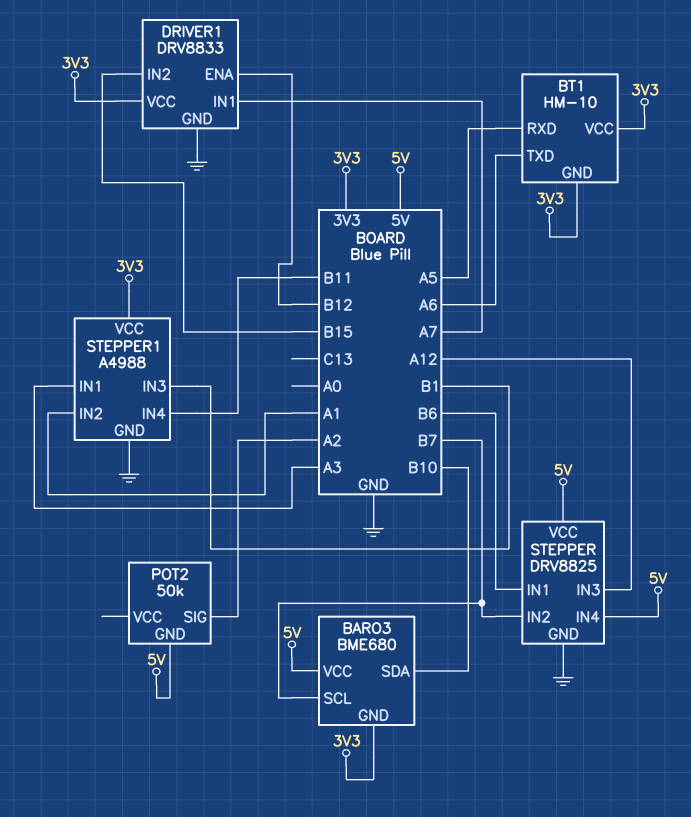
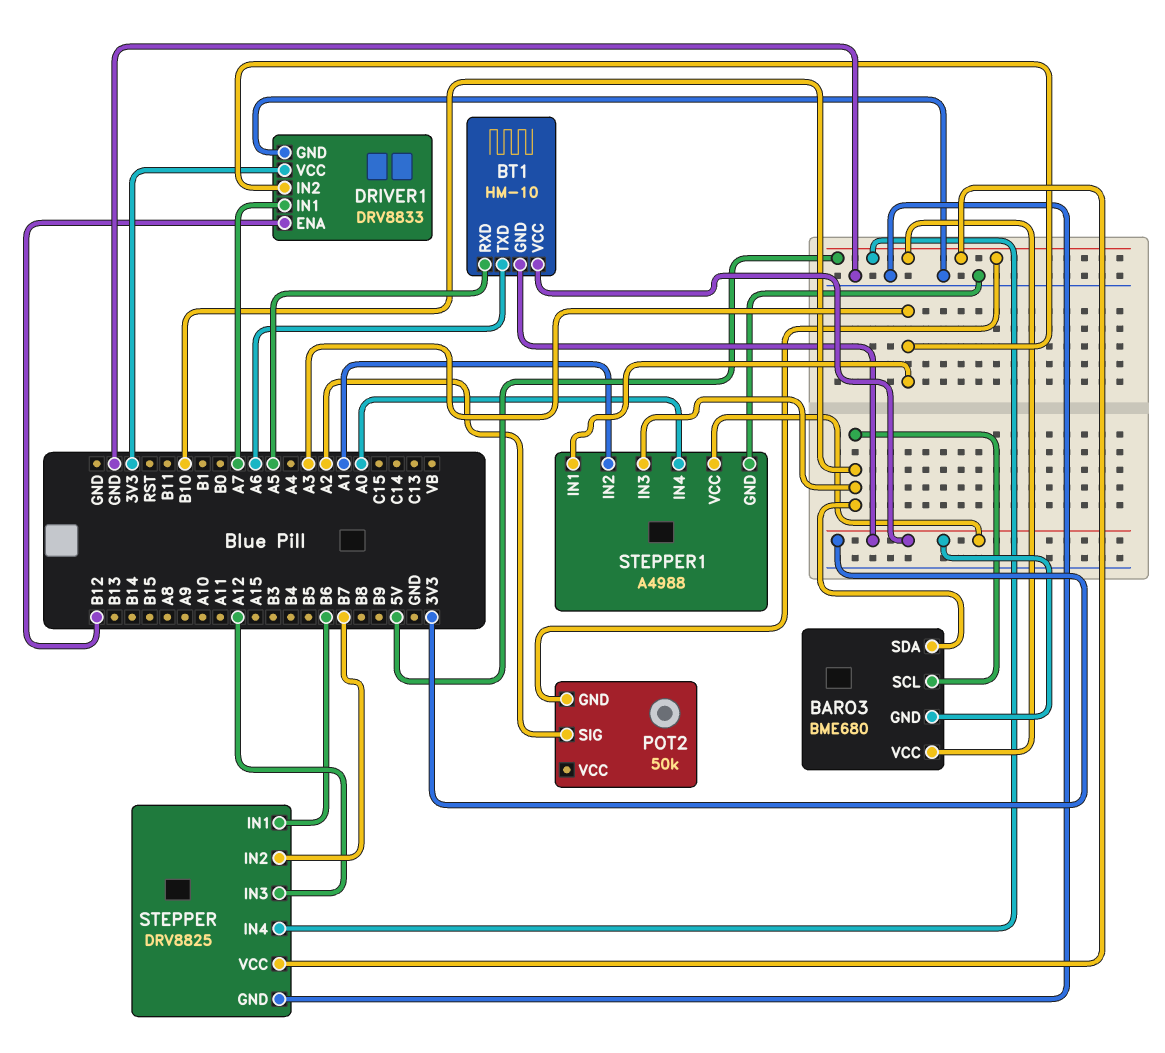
BARO3 pin SCL: B7 -> B10
DRIVER1 pin IN2: B15 -> A3
STEPPER1 pin IN3: B1 -> B10
STEPPER1 pin IN4: B11 -> A0

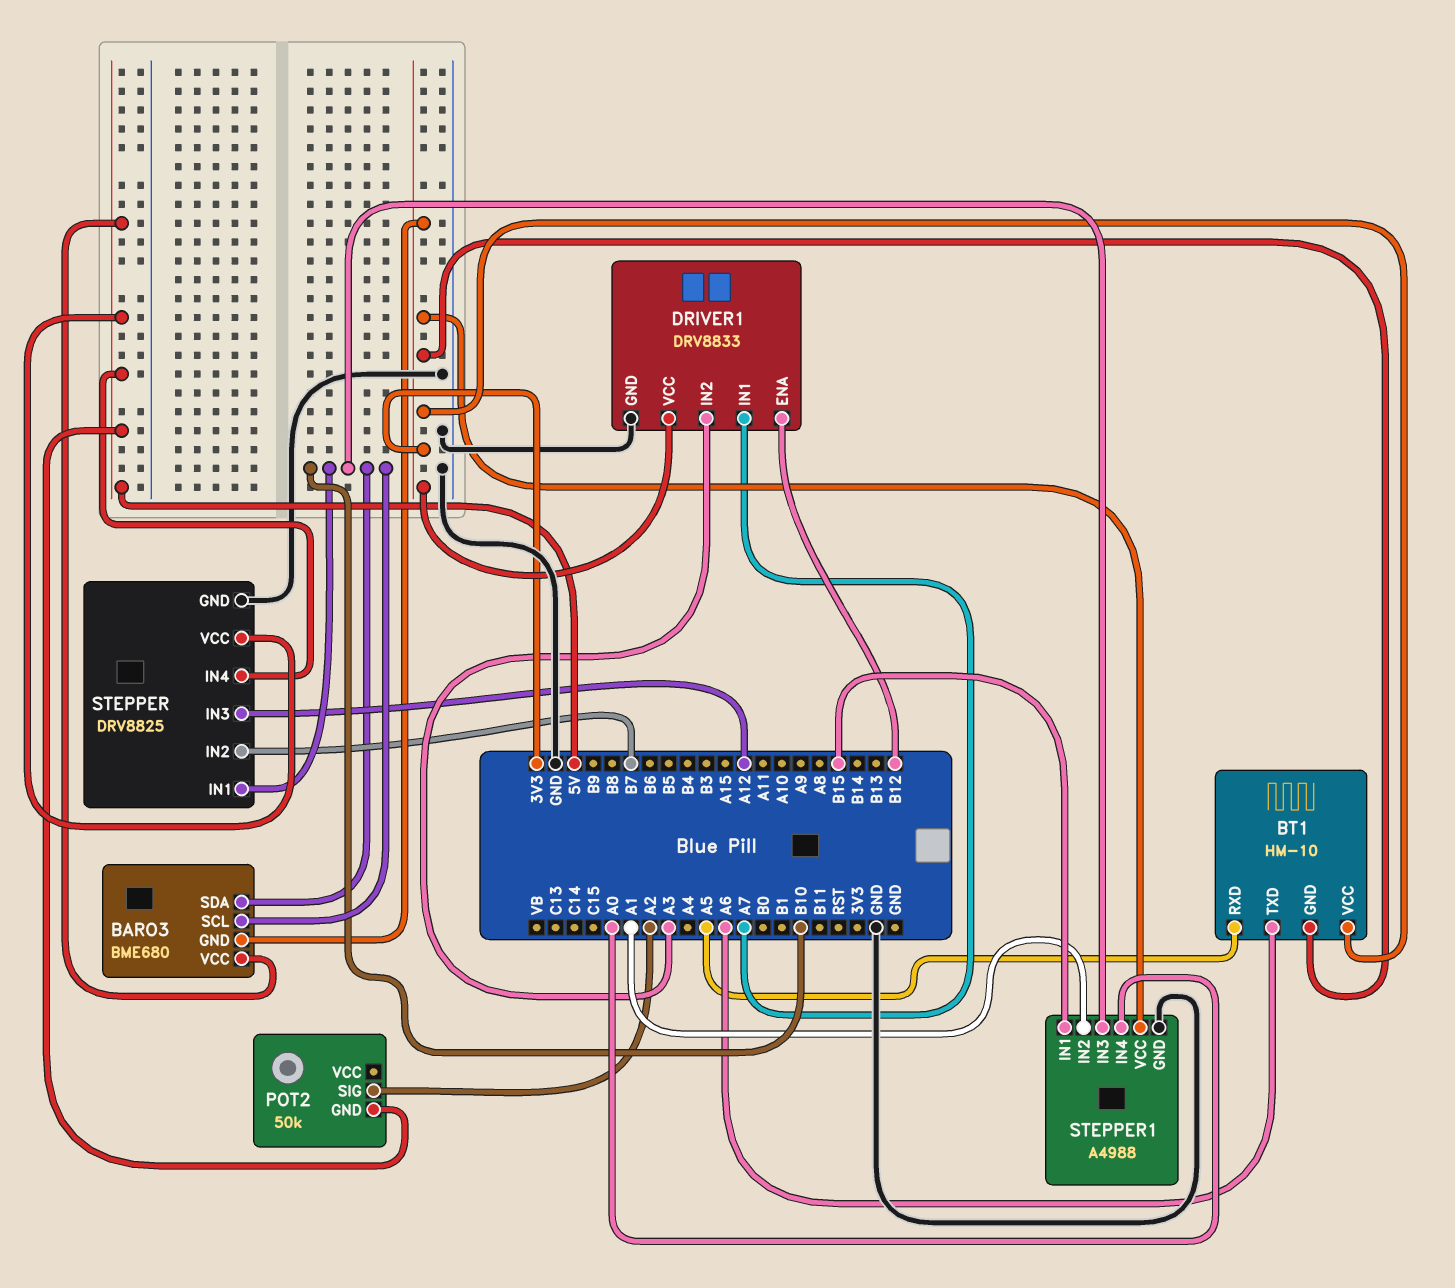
STEPPER pin IN1: B6 -> B10
STEPPER1 pin IN1: A3 -> B15

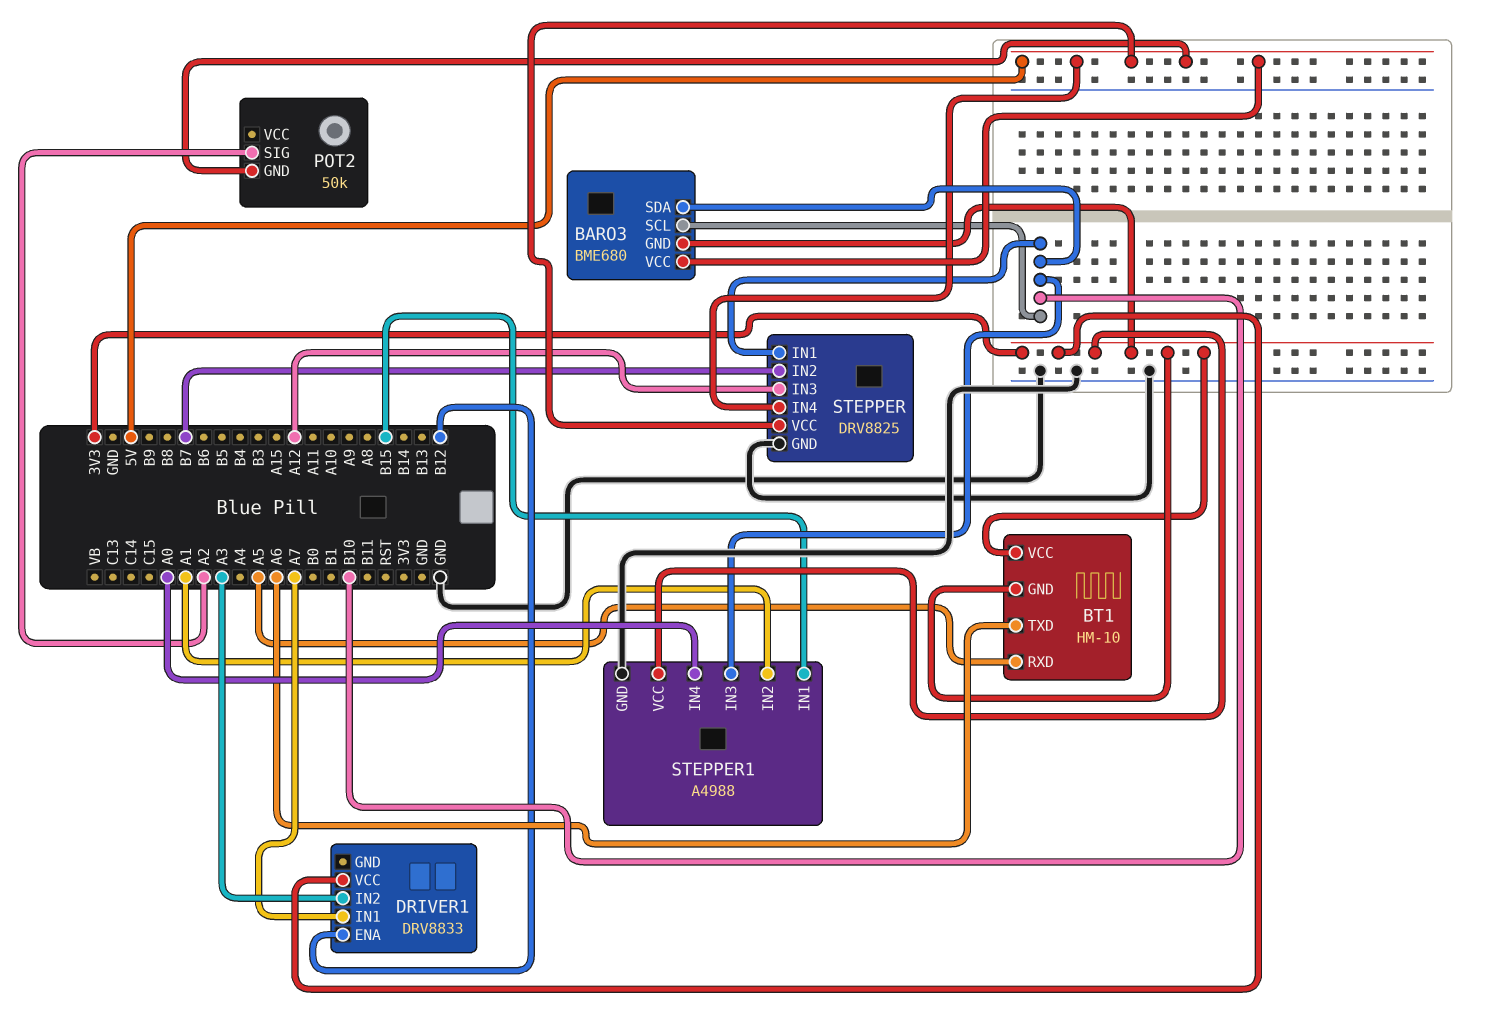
DRIVER1 pin GND: GND -> none

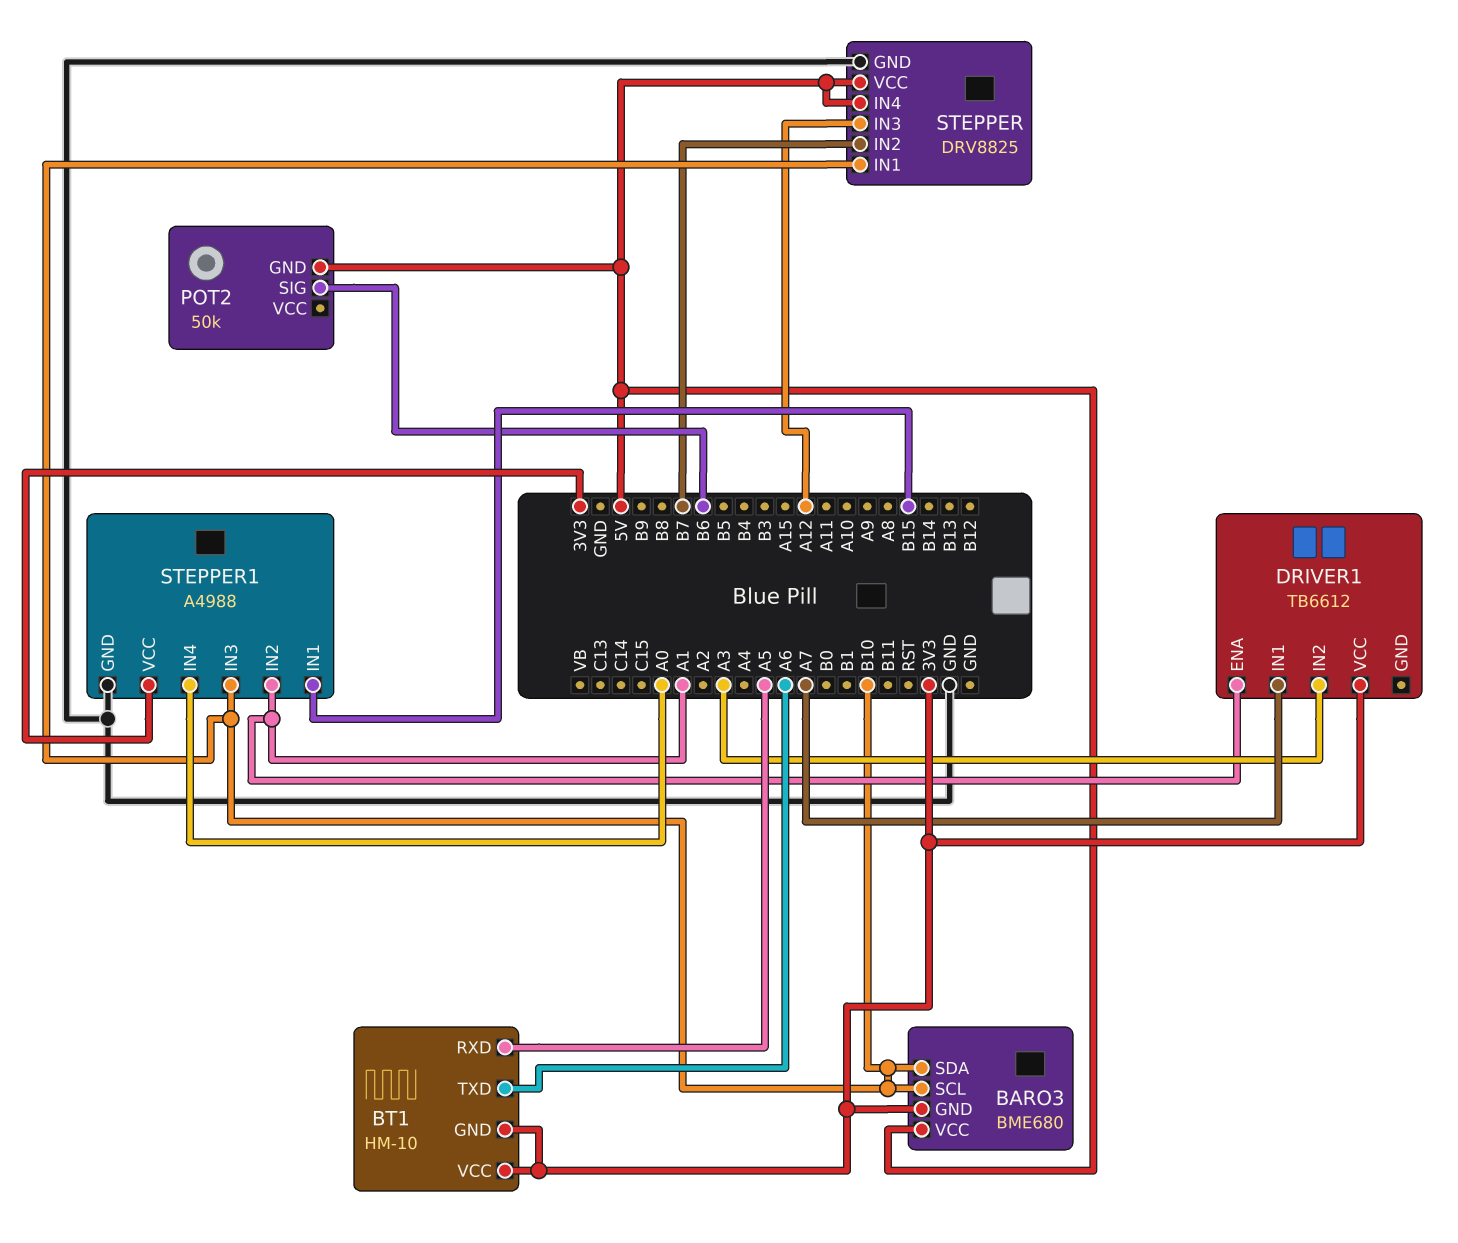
DRIVER1: DRV8833 -> TB6612
DRIVER1 pin ENA: B12 -> A1
POT2 pin SIG: A2 -> B6

